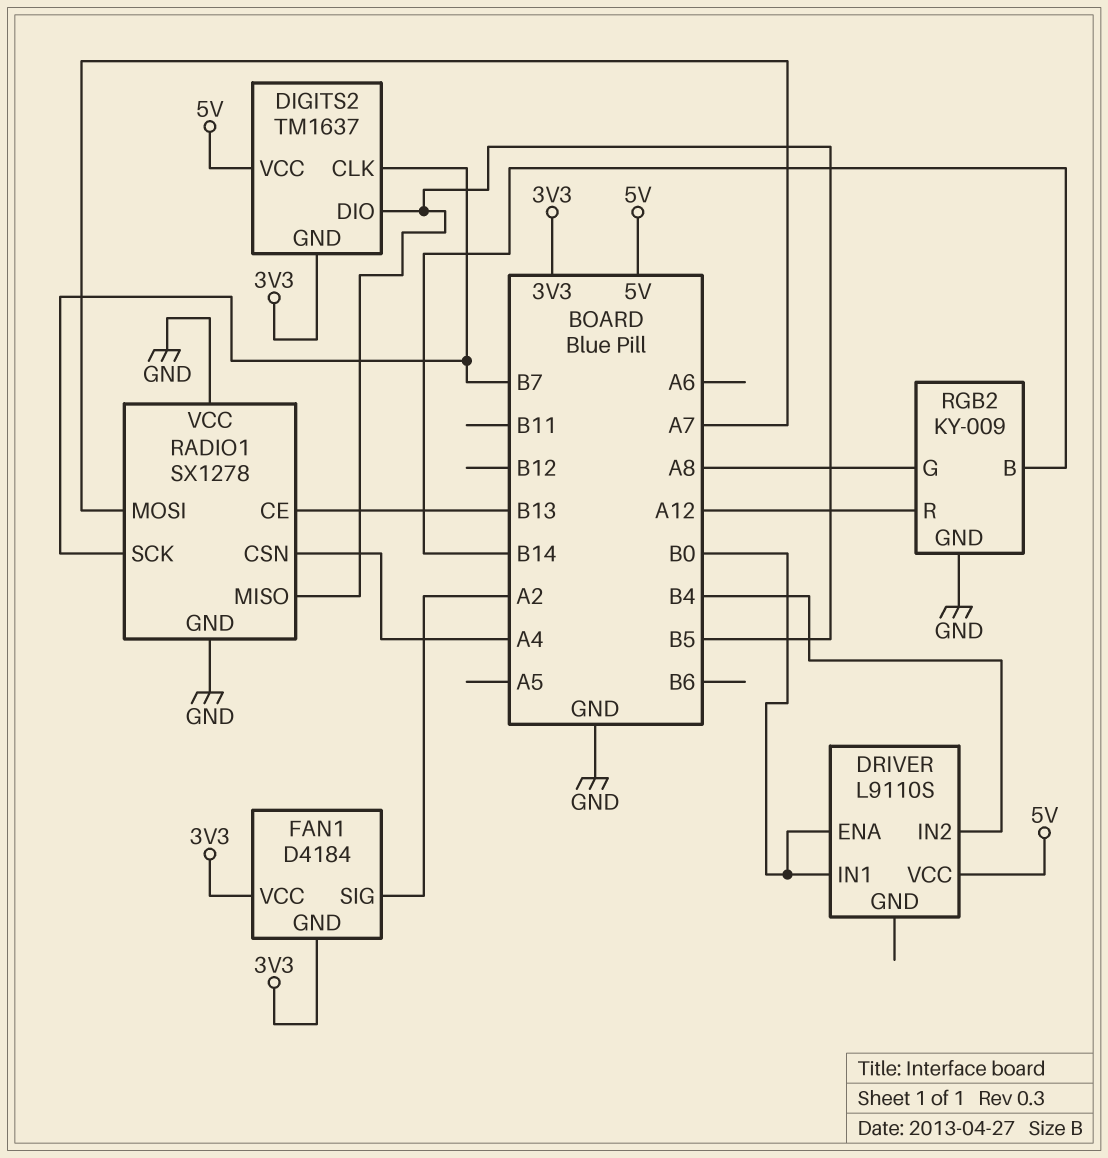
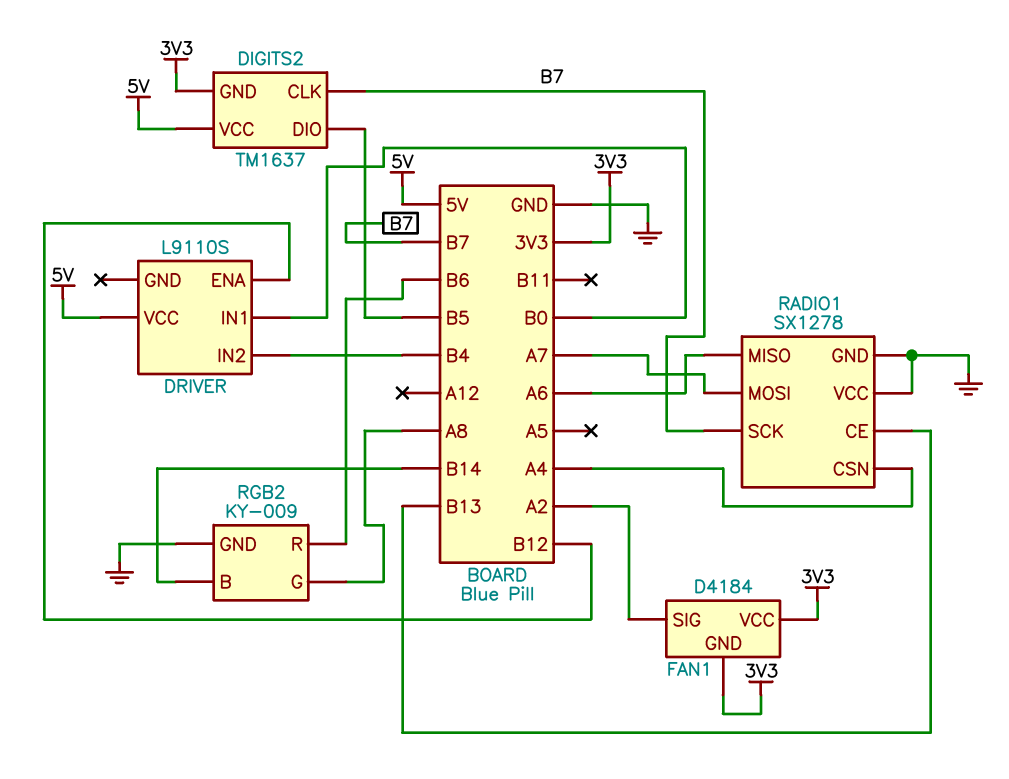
DRIVER pin ENA: B0 -> B12
RADIO1 pin MISO: B5 -> A6
RGB2 pin R: A12 -> B6

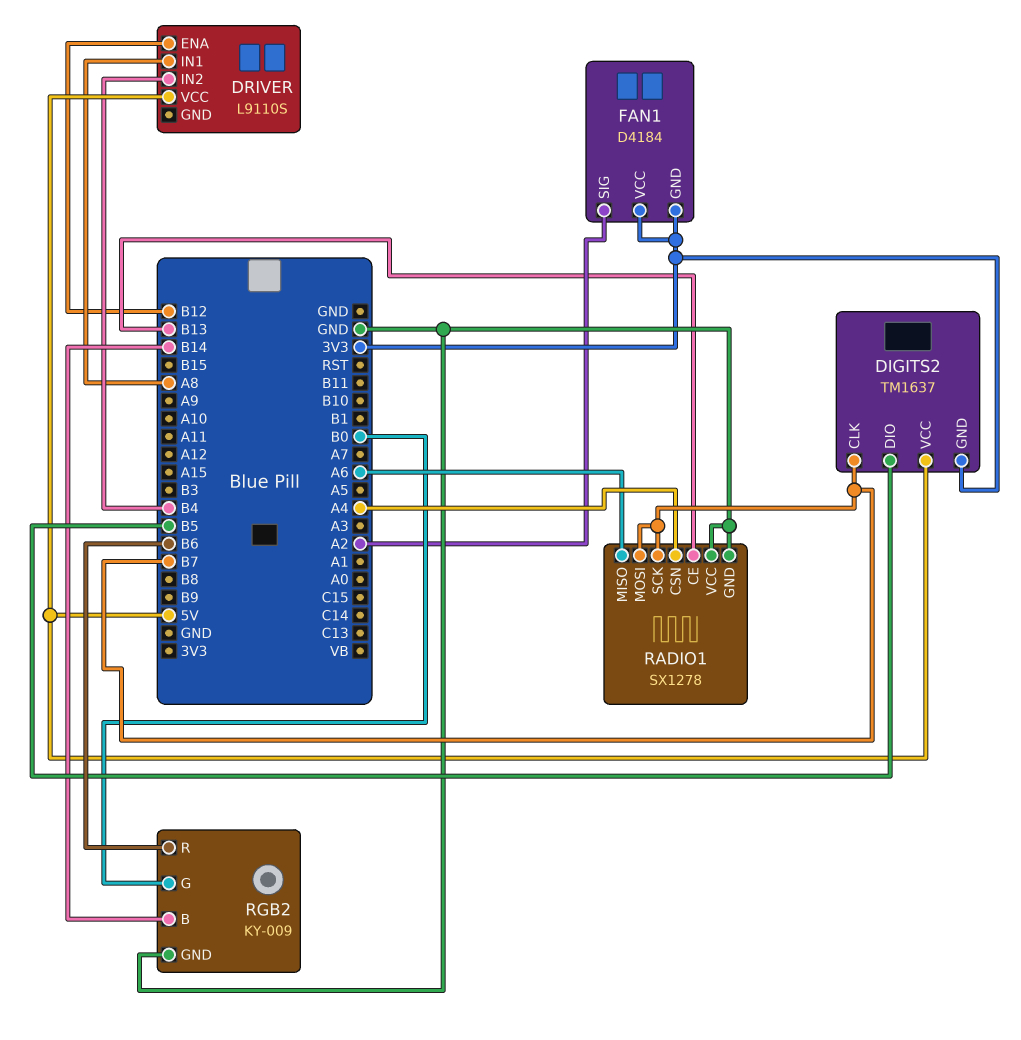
DRIVER pin IN1: B0 -> A8
RADIO1 pin MOSI: A7 -> B7
RGB2 pin G: A8 -> B0

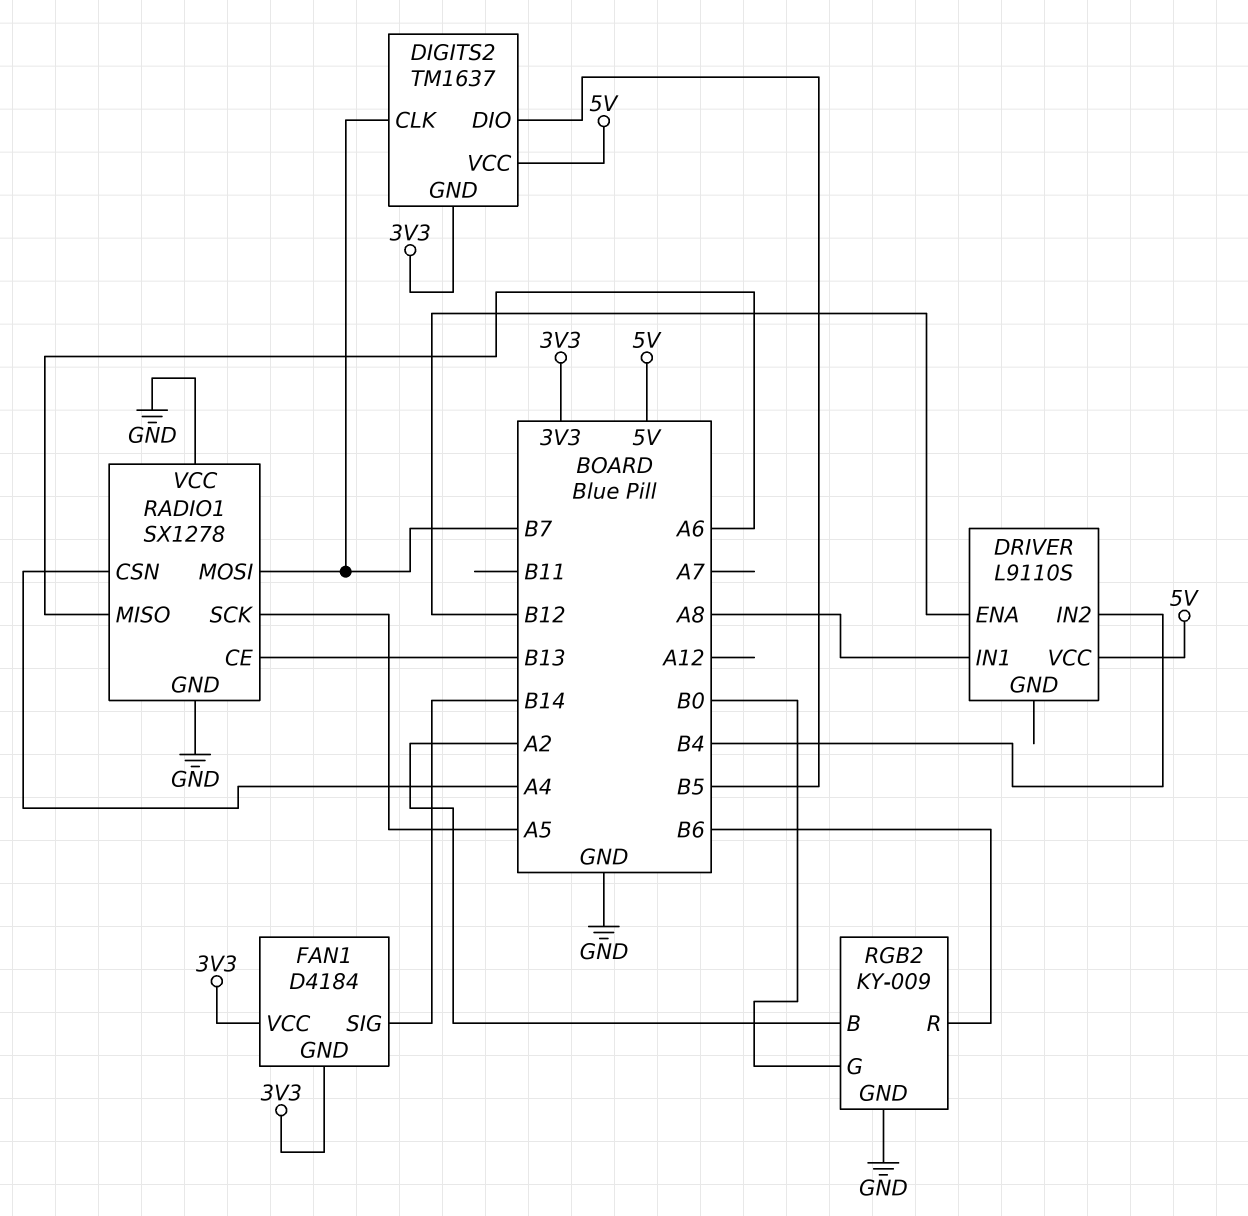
FAN1 pin SIG: A2 -> B14
RADIO1 pin SCK: B7 -> A5
RGB2 pin B: B14 -> A2

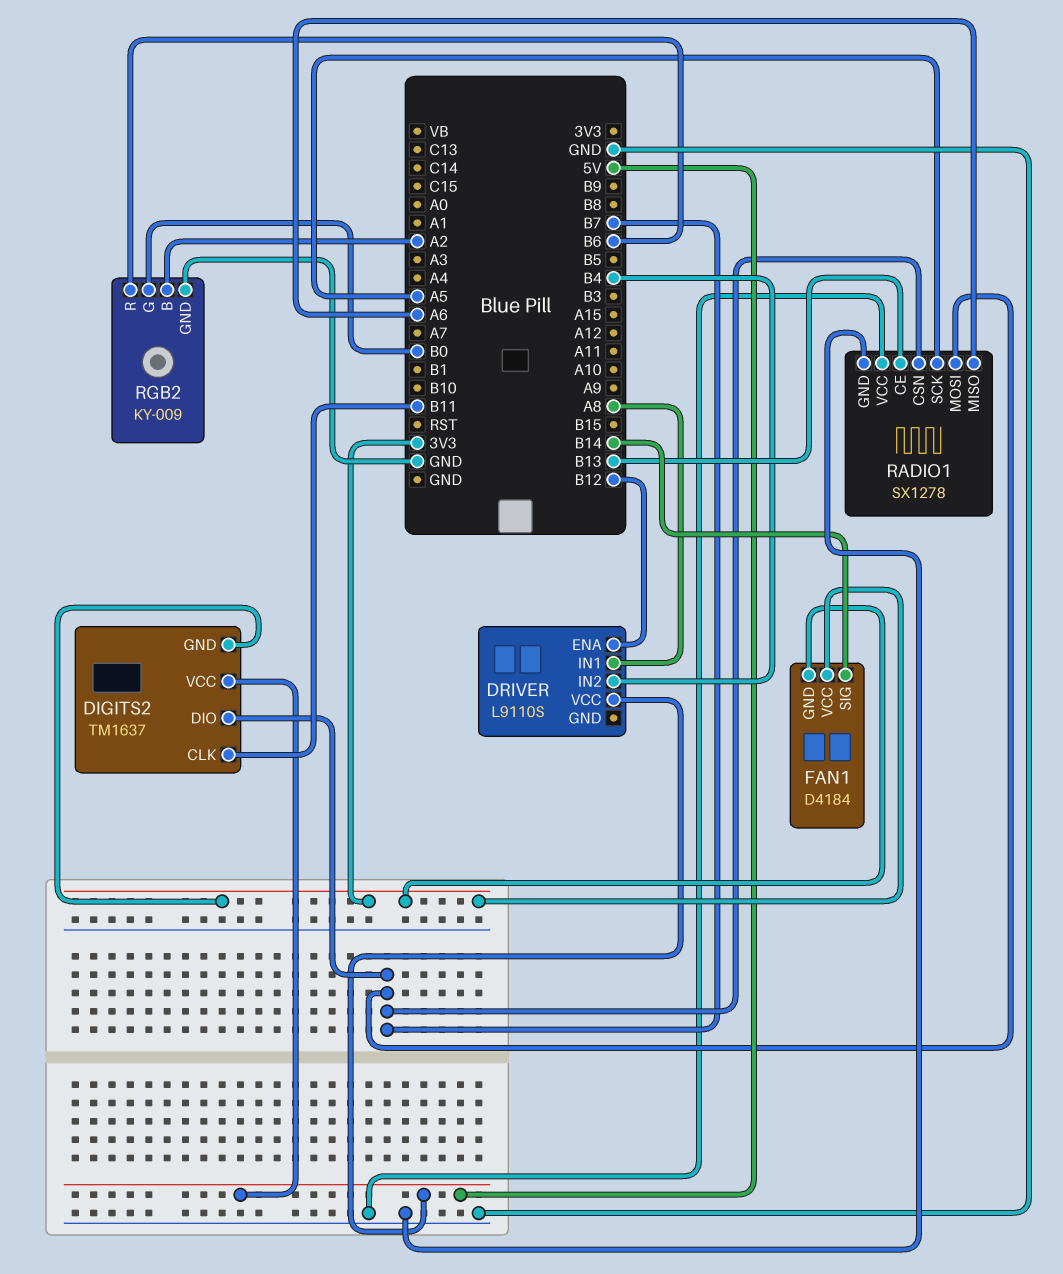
DIGITS2 pin CLK: B7 -> B11
DIGITS2 pin DIO: B5 -> B7
RADIO1 pin CSN: A4 -> B7

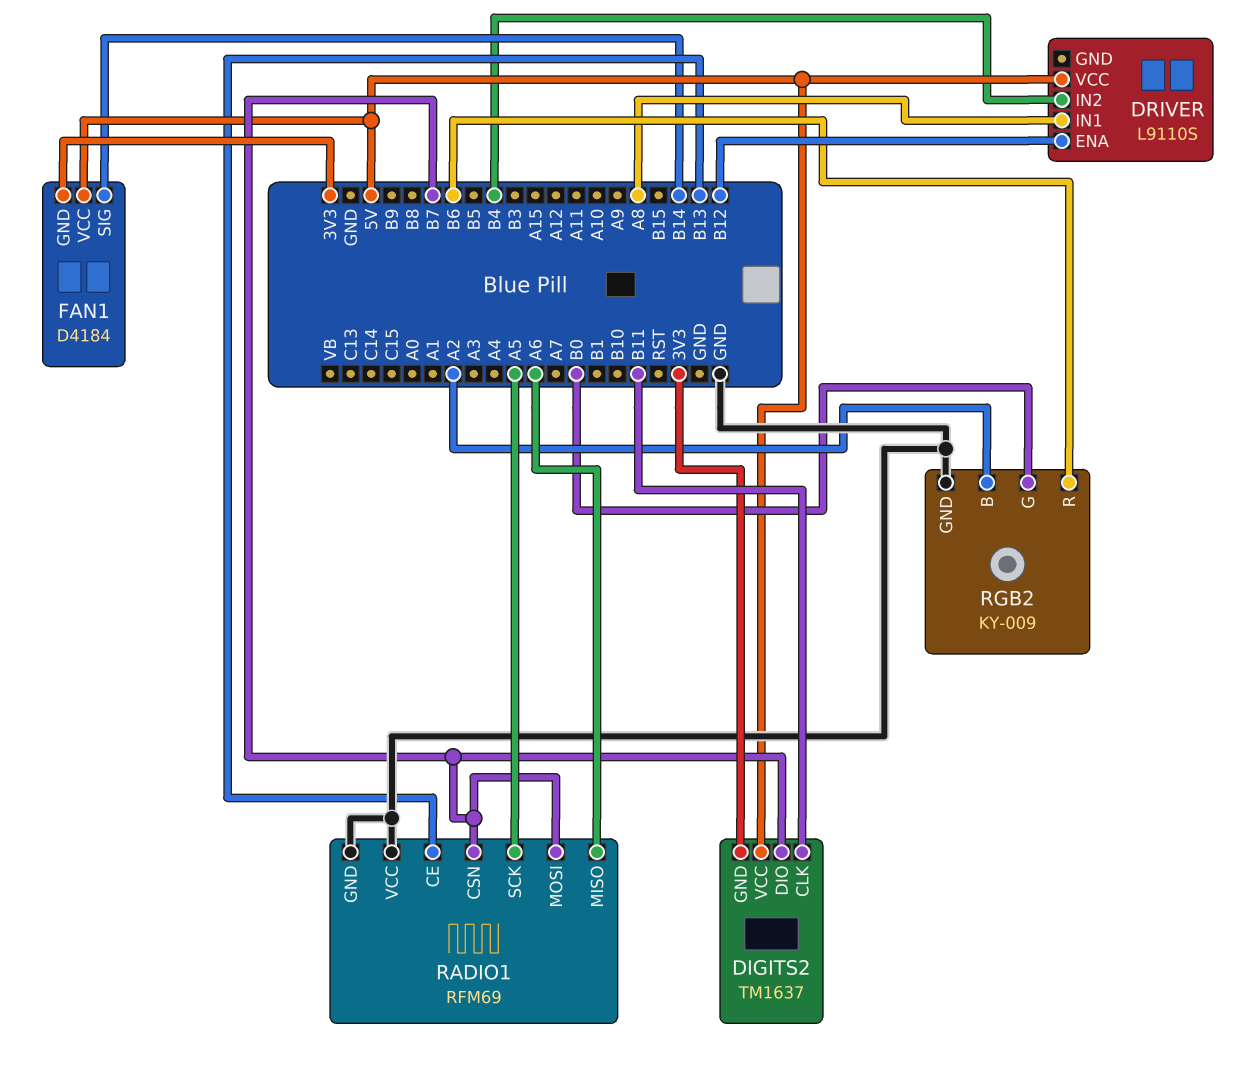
FAN1 pin VCC: 3V3 -> 5V
RADIO1: SX1278 -> RFM69

